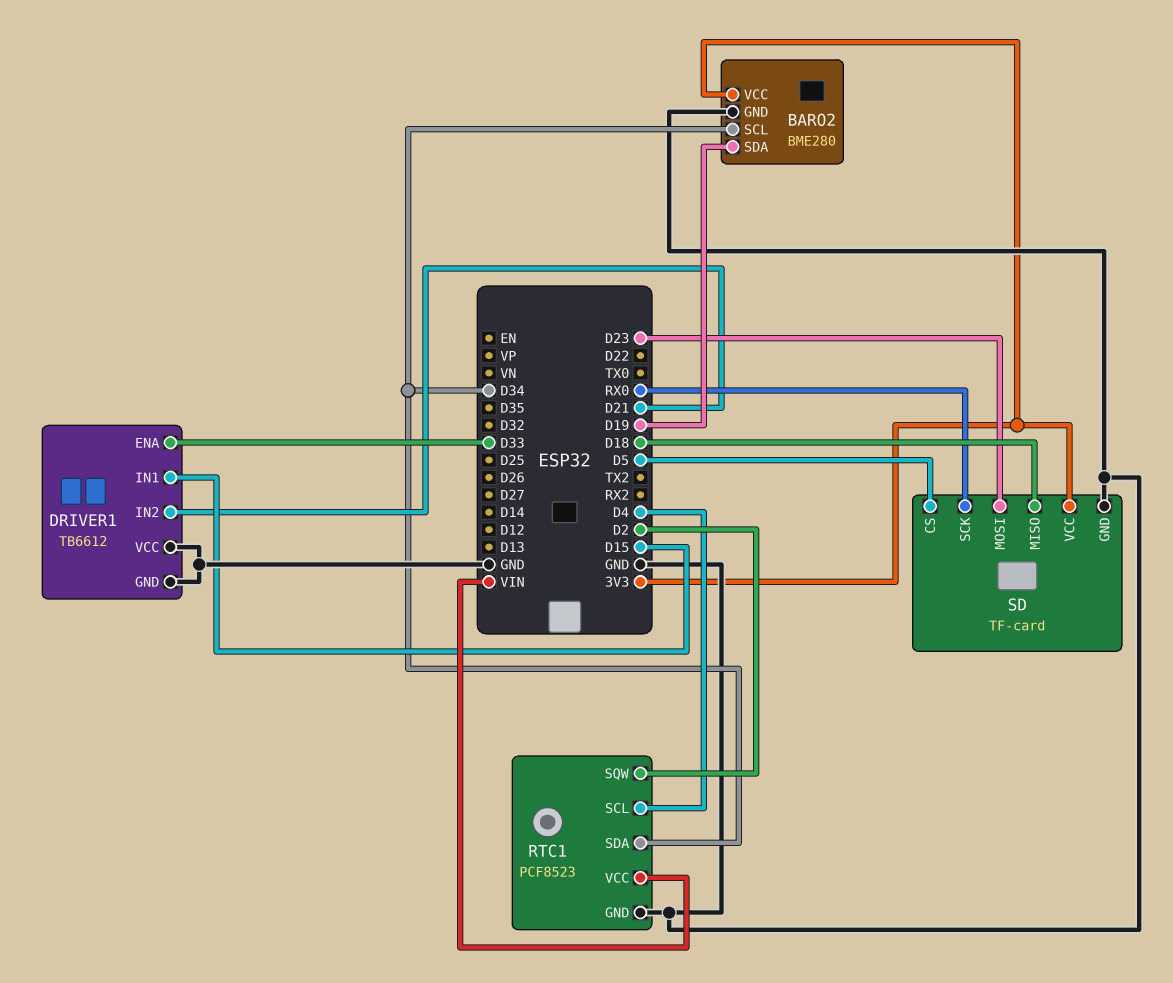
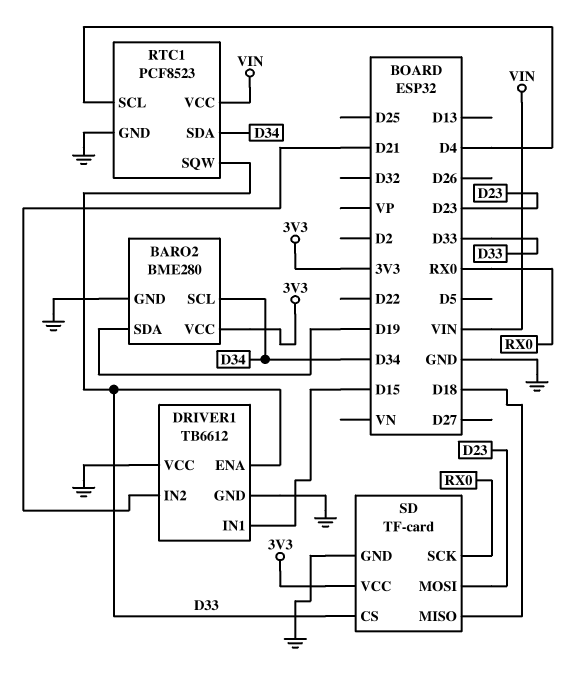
RTC1 pin SQW: D2 -> D33
SD pin CS: D5 -> D33

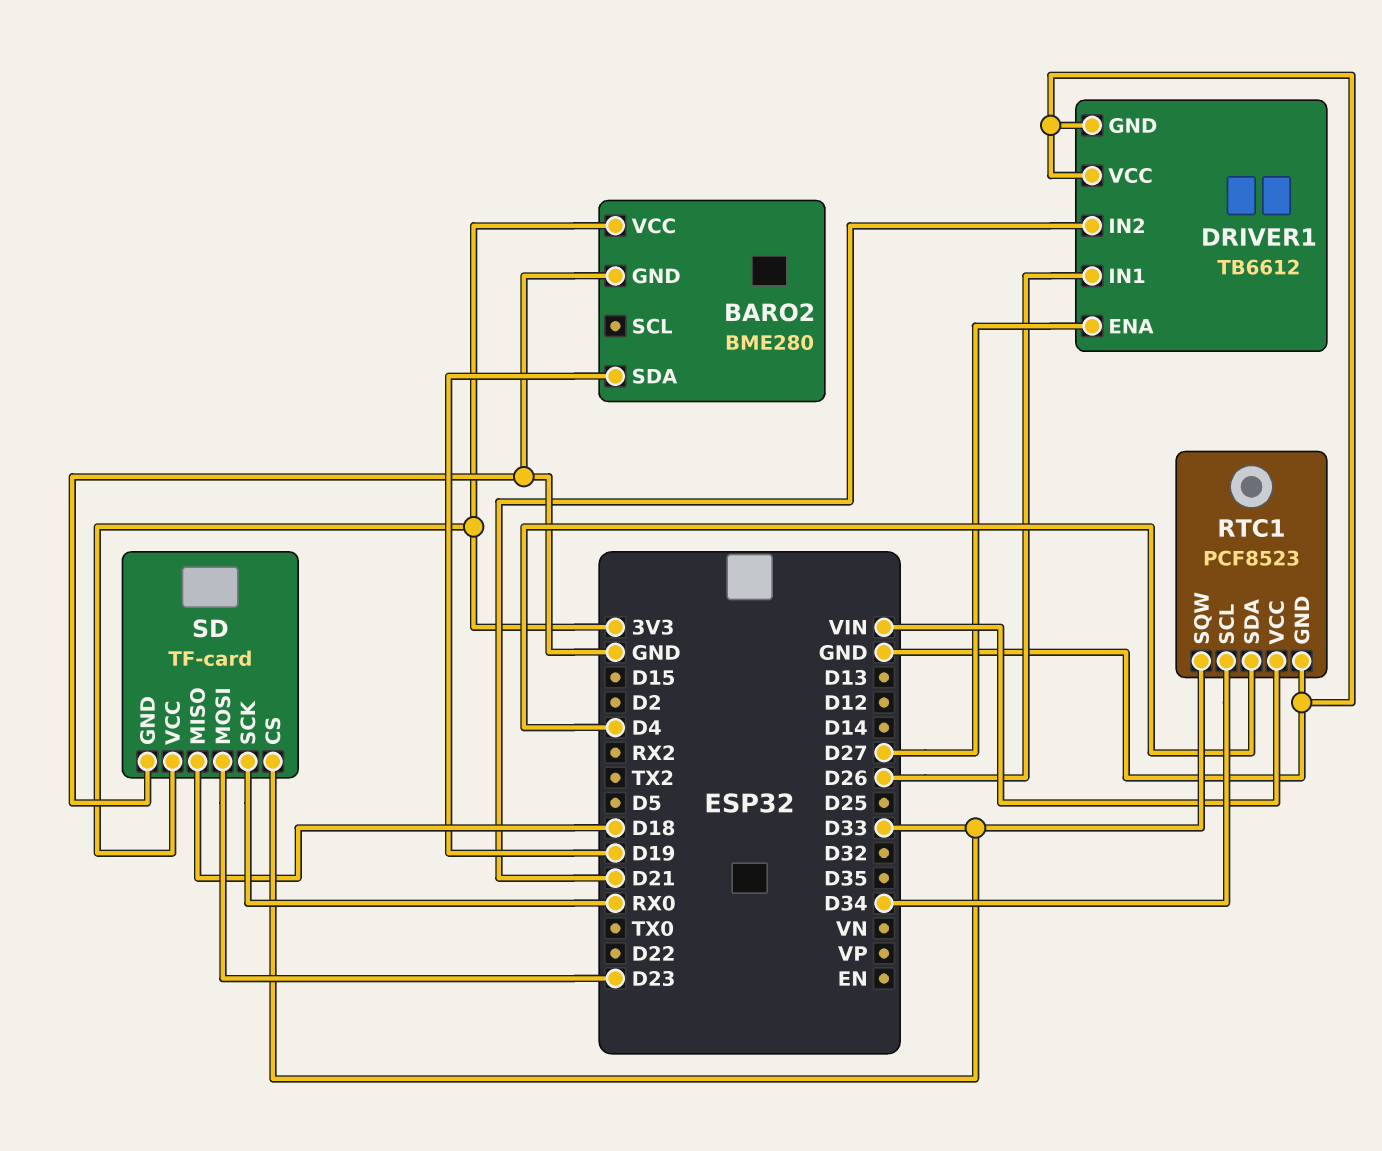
BARO2 pin SCL: D34 -> none
DRIVER1 pin ENA: D33 -> D27
DRIVER1 pin IN1: D15 -> D26
RTC1 pin SCL: D4 -> D34
RTC1 pin SDA: D34 -> D4

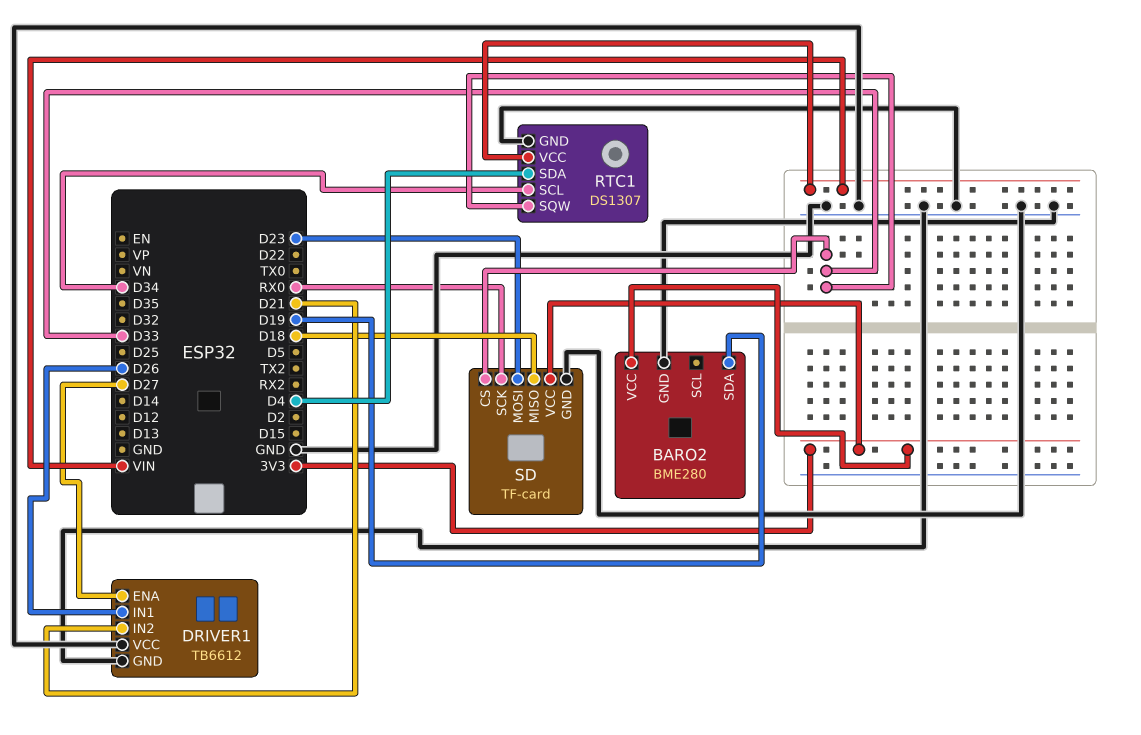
RTC1: PCF8523 -> DS1307

